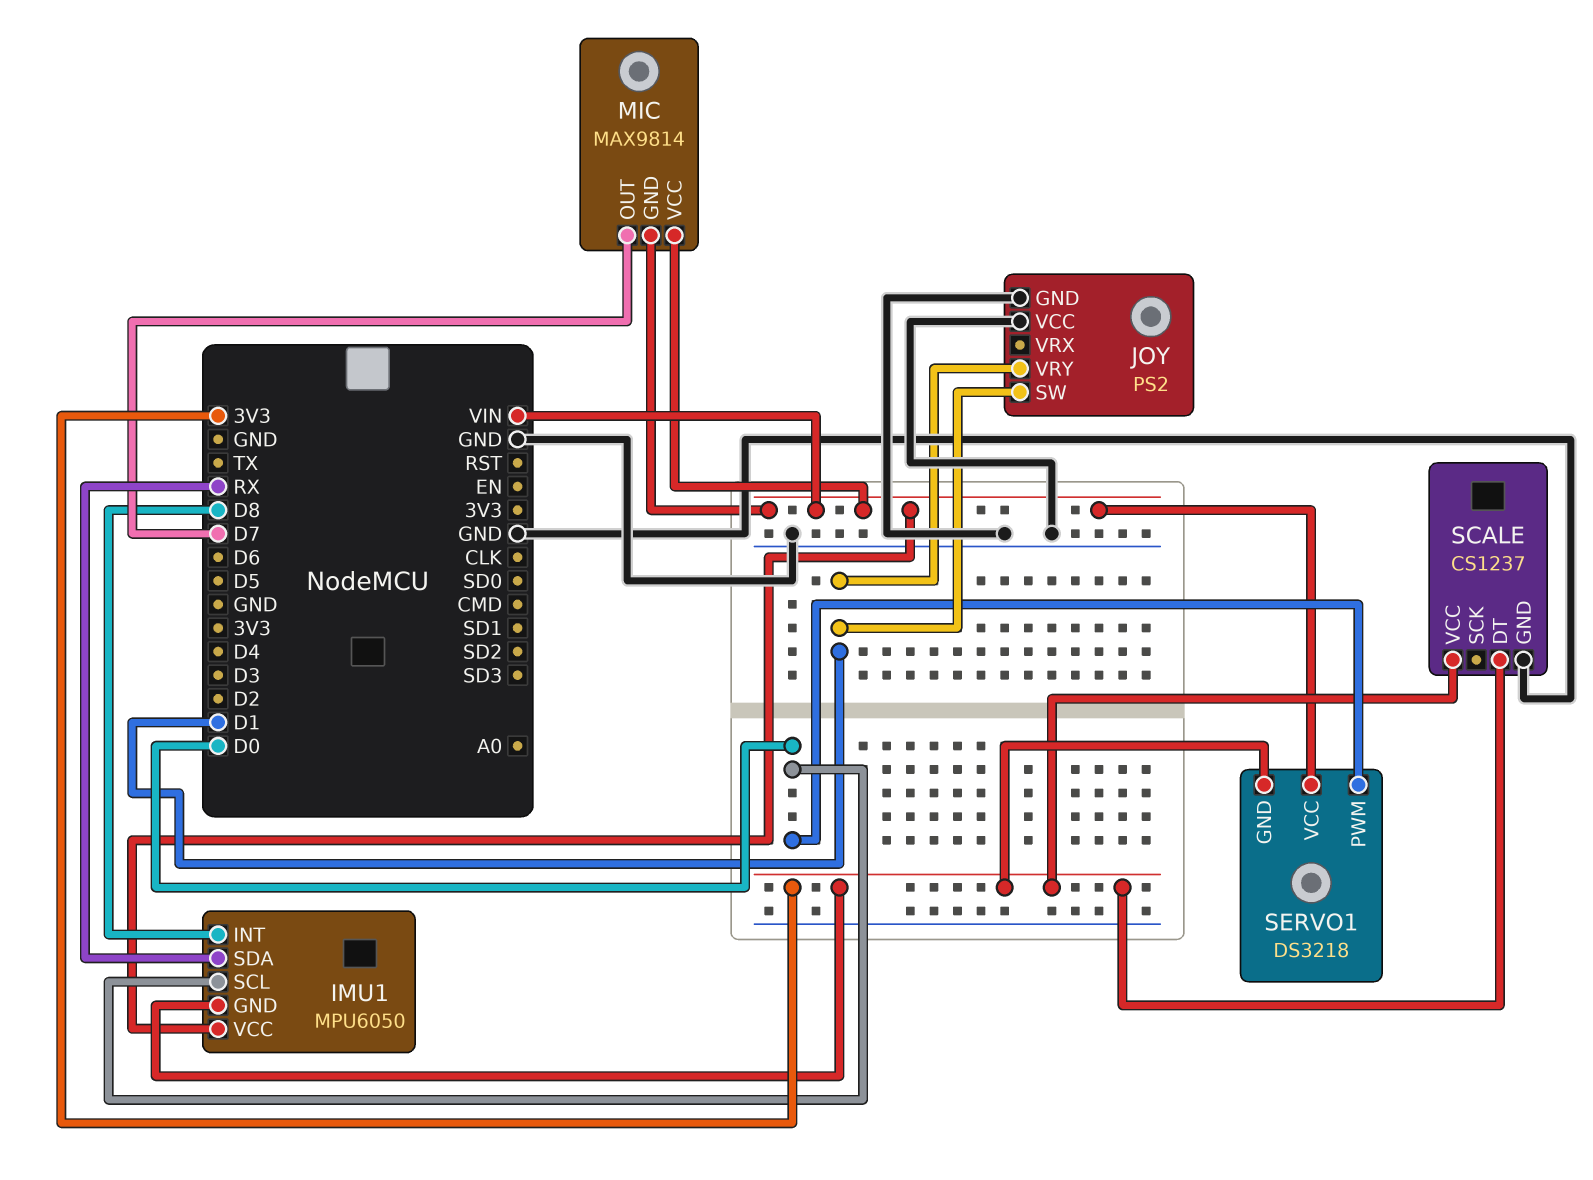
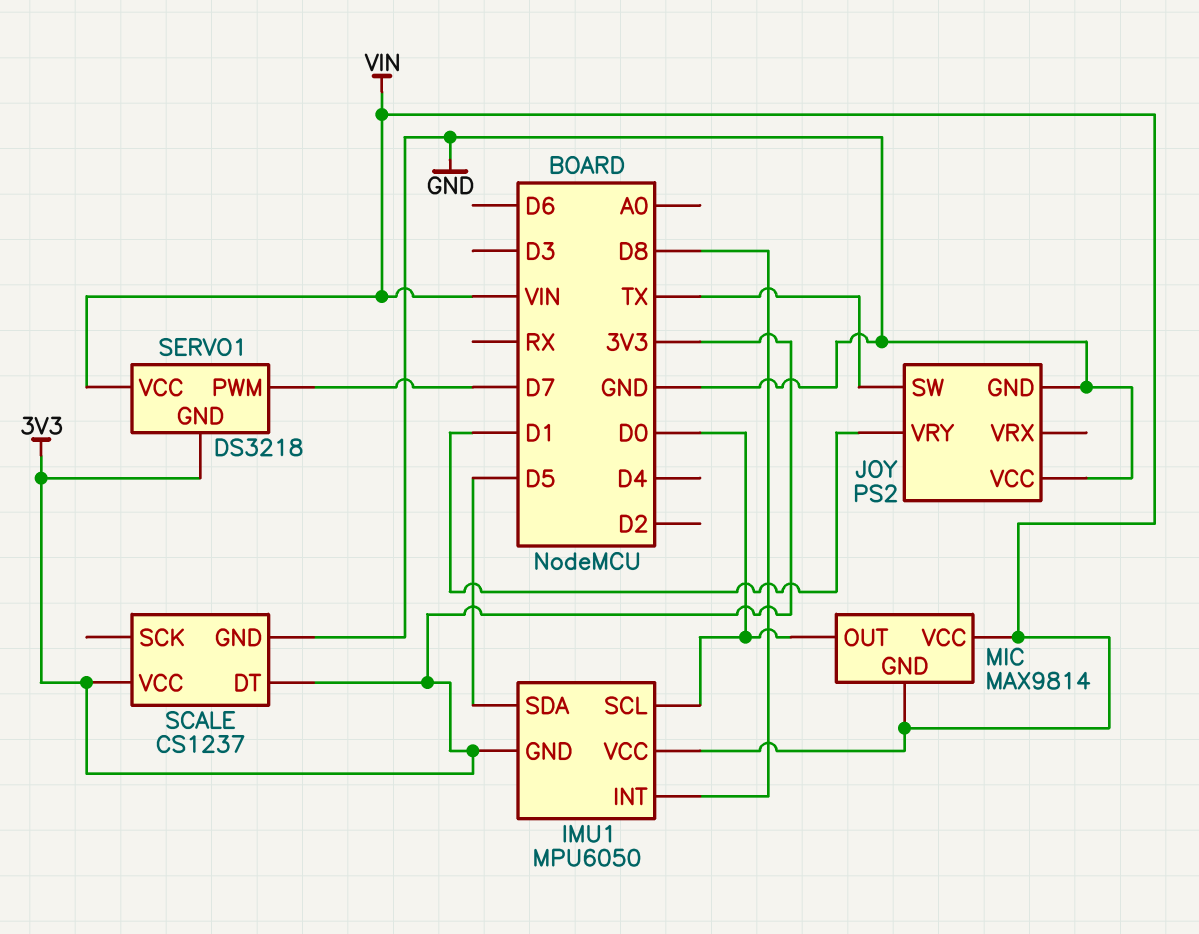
IMU1 pin SDA: RX -> D5
JOY pin SW: D1 -> TX
MIC pin OUT: D7 -> D0
SERVO1 pin PWM: D0 -> D7

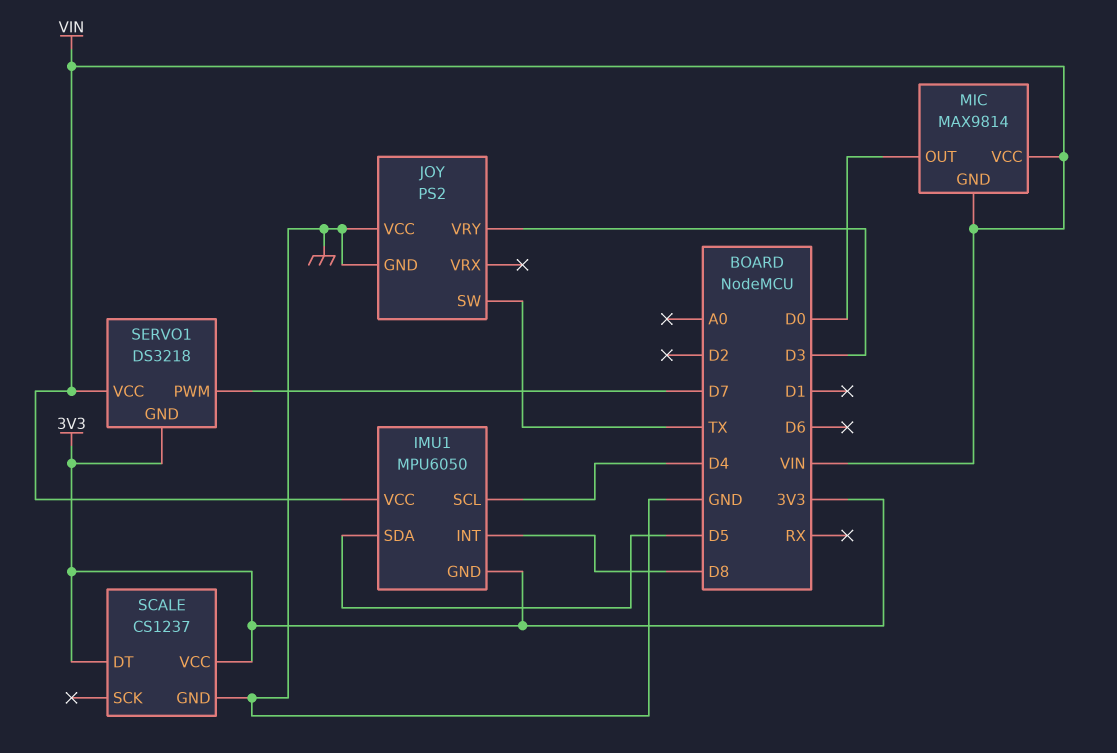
IMU1 pin SCL: D0 -> D4
JOY pin VRY: D1 -> D3

